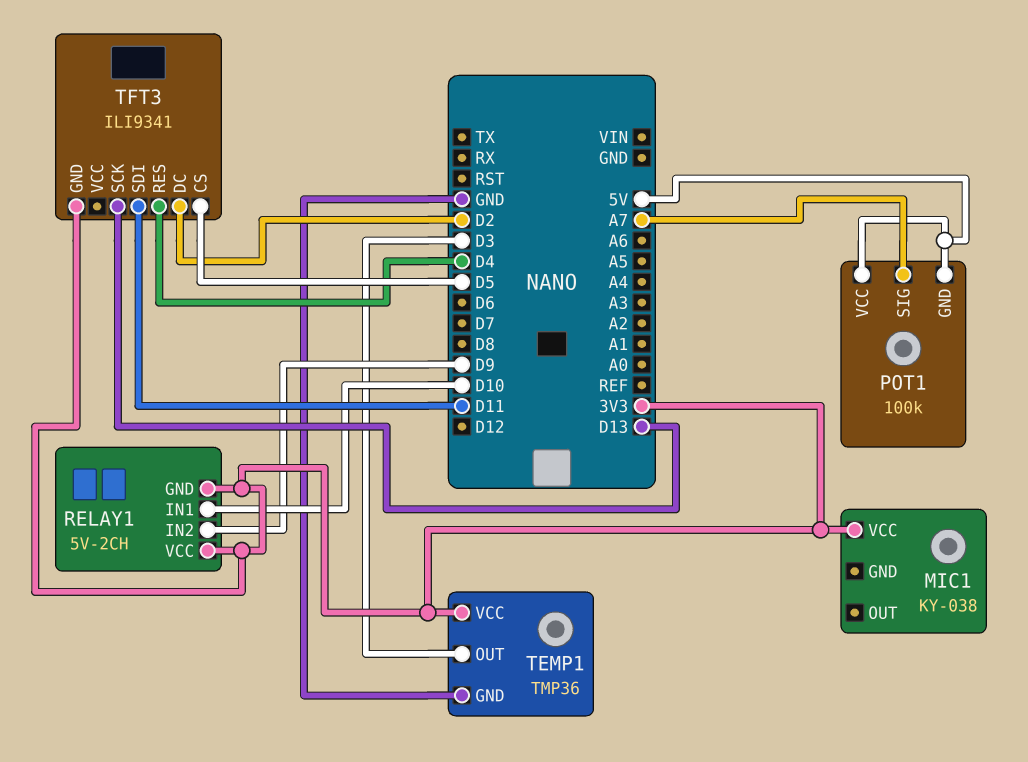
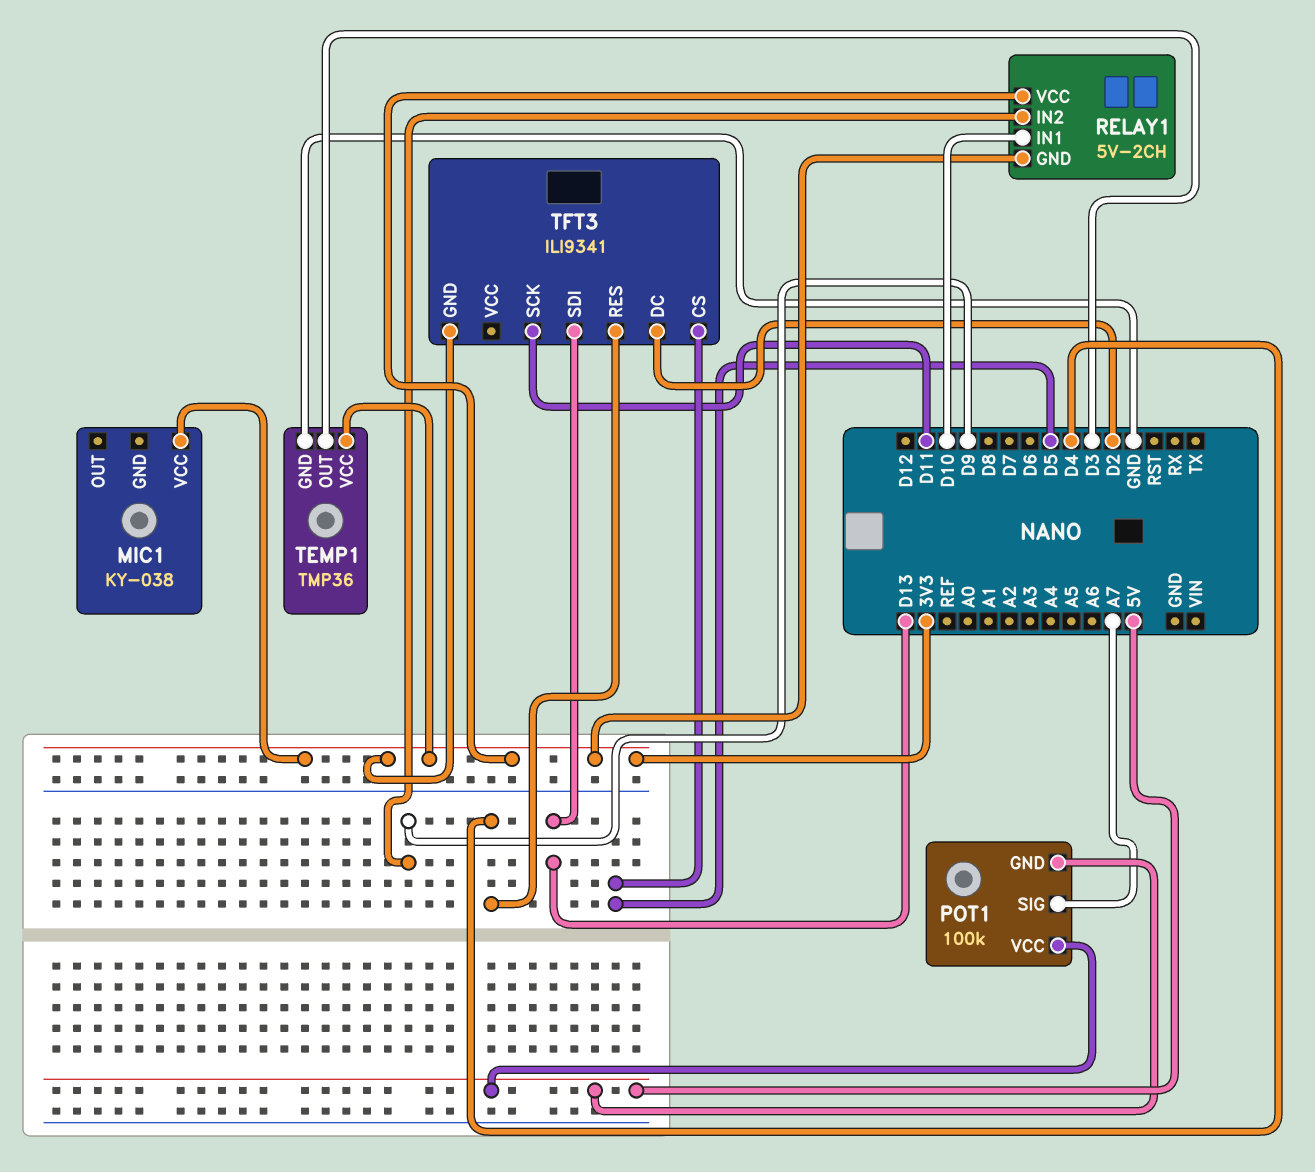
TFT3 pin SCK: D13 -> D11
TFT3 pin SDI: D11 -> D13

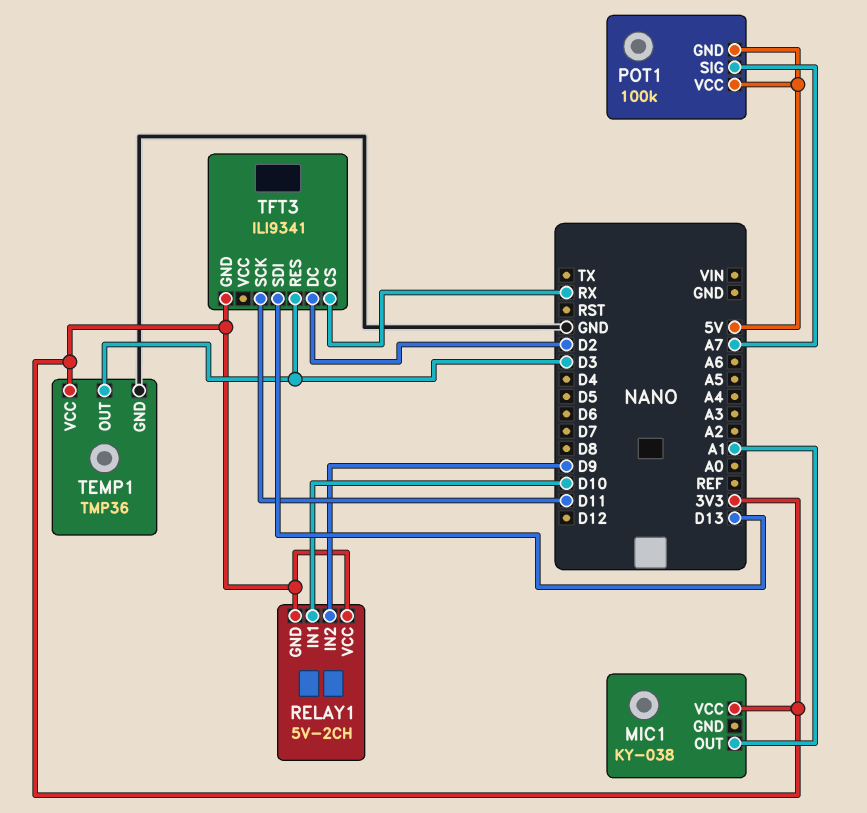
MIC1 pin OUT: none -> A1
TFT3 pin CS: D5 -> RX
TFT3 pin RES: D4 -> D3

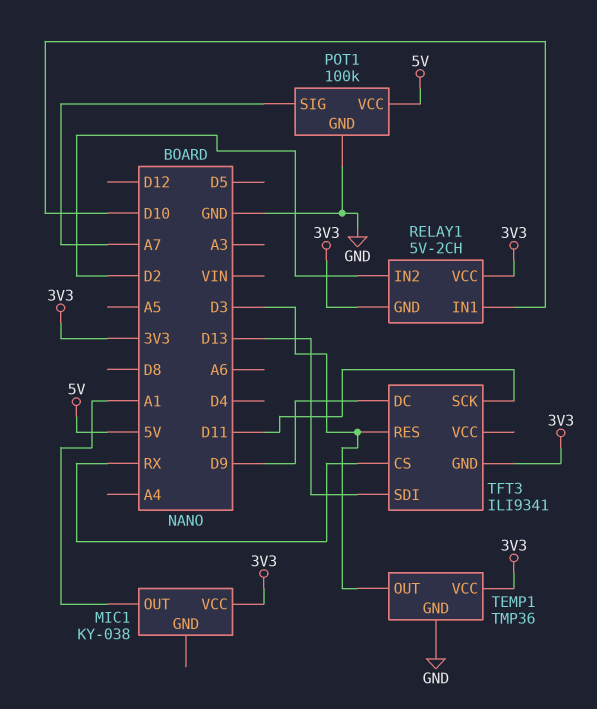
POT1 pin GND: 5V -> GND
RELAY1 pin IN2: D9 -> D2
TFT3 pin DC: D2 -> D9

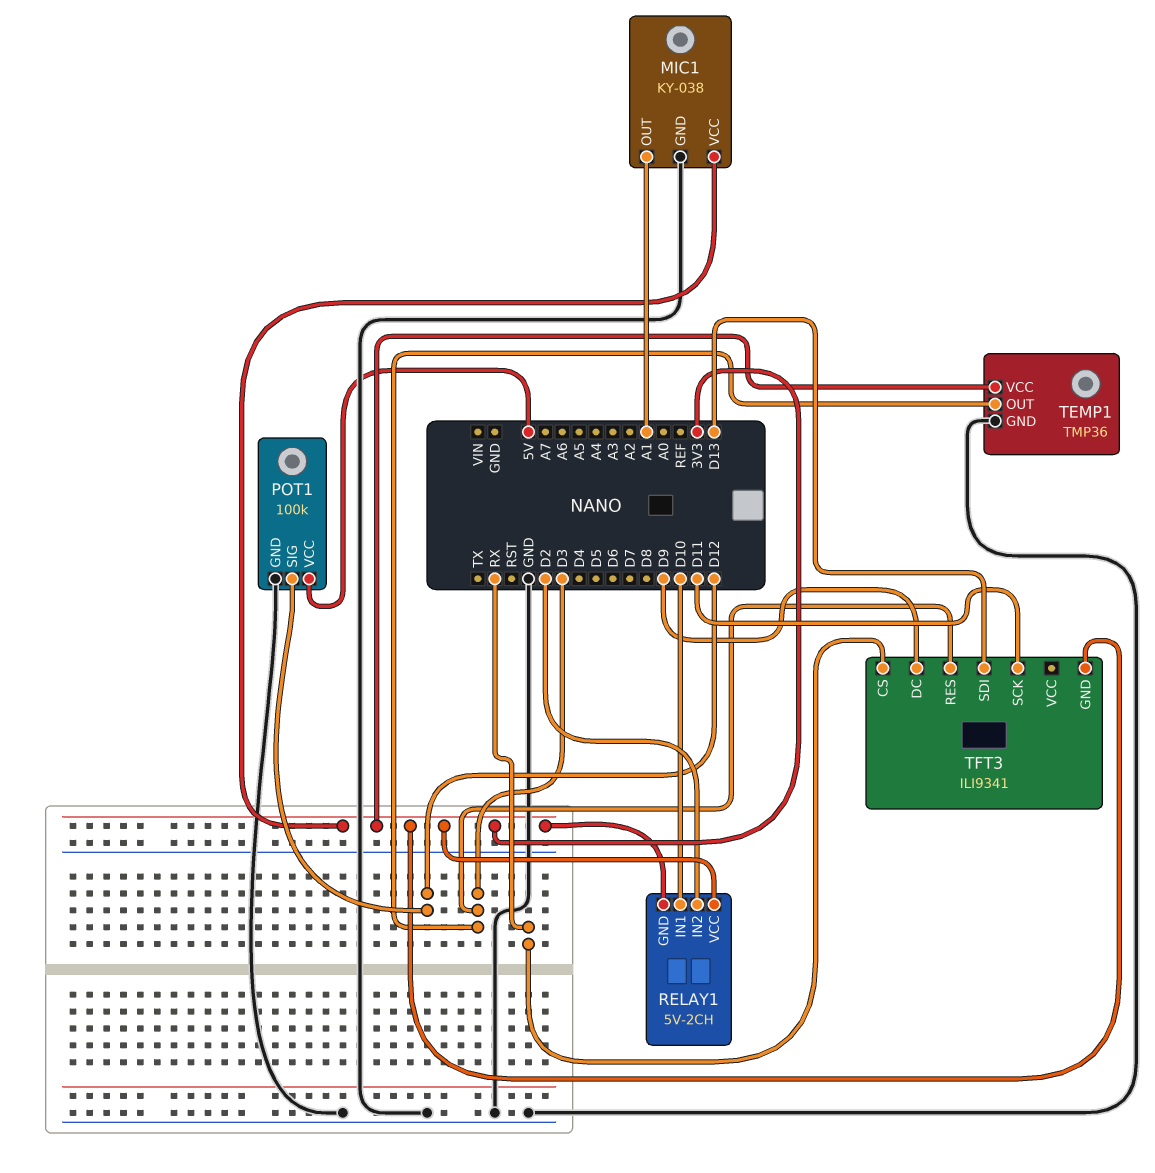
MIC1 pin GND: none -> GND
POT1 pin SIG: A7 -> D12

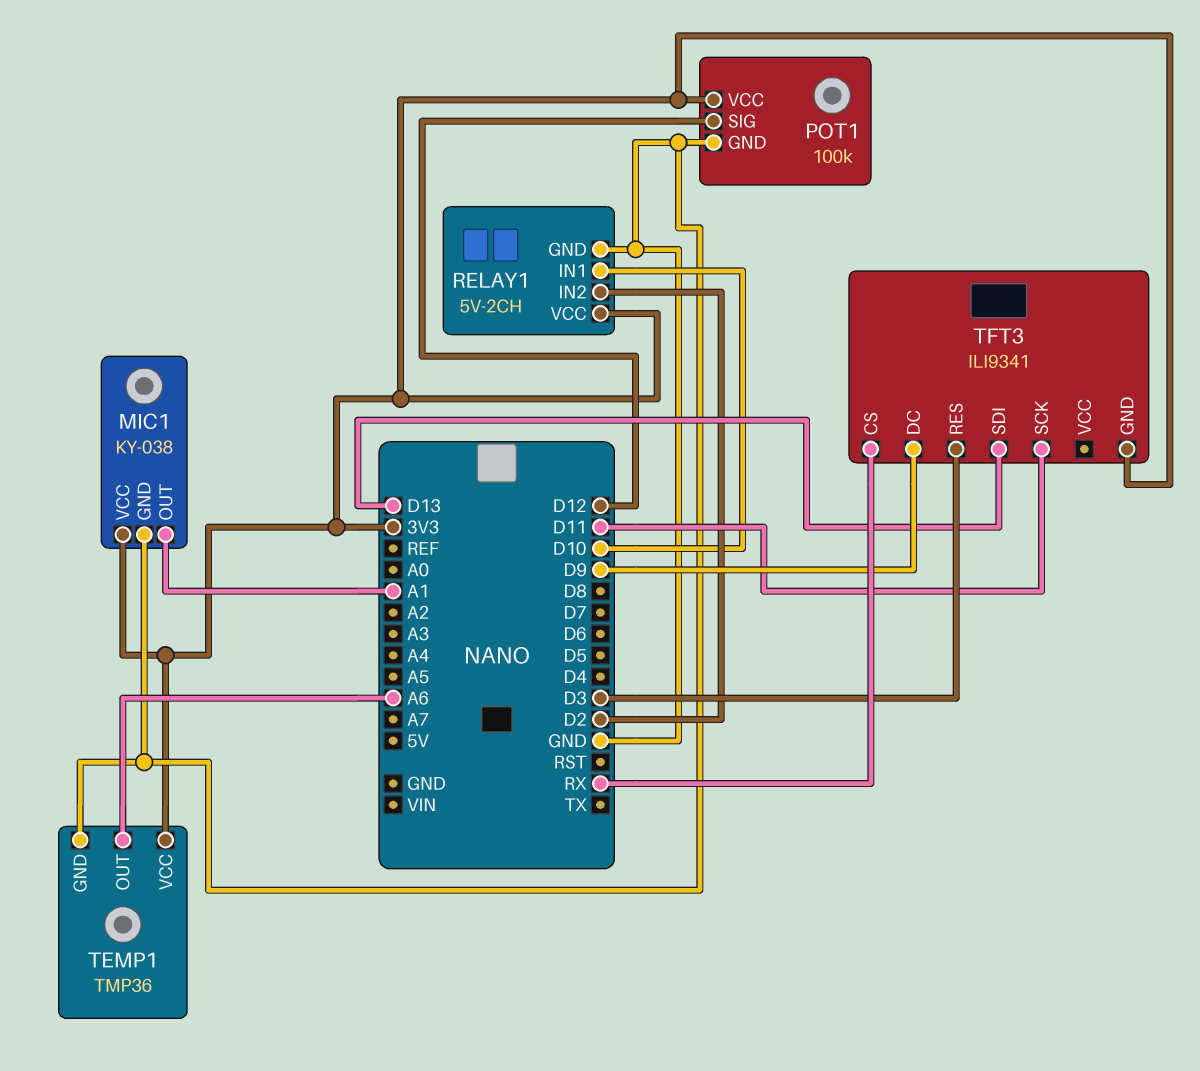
POT1 pin VCC: 5V -> 3V3
RELAY1 pin GND: 3V3 -> GND
TEMP1 pin OUT: D3 -> A6

